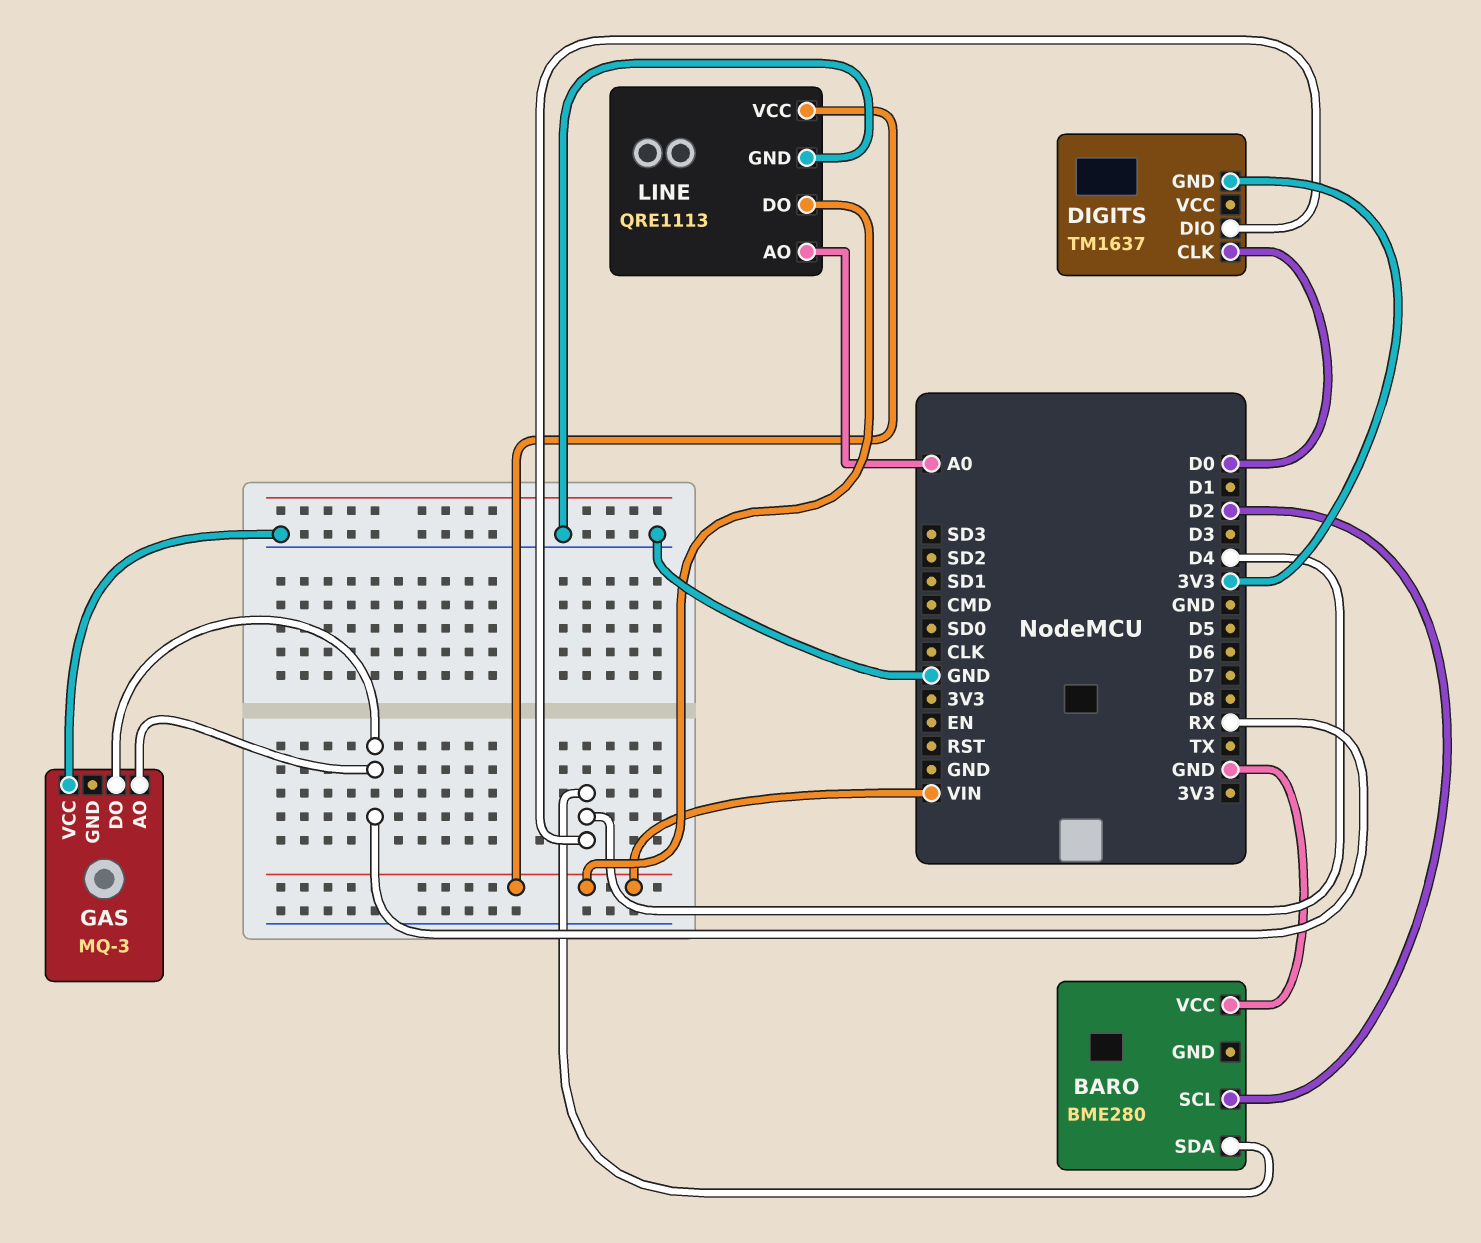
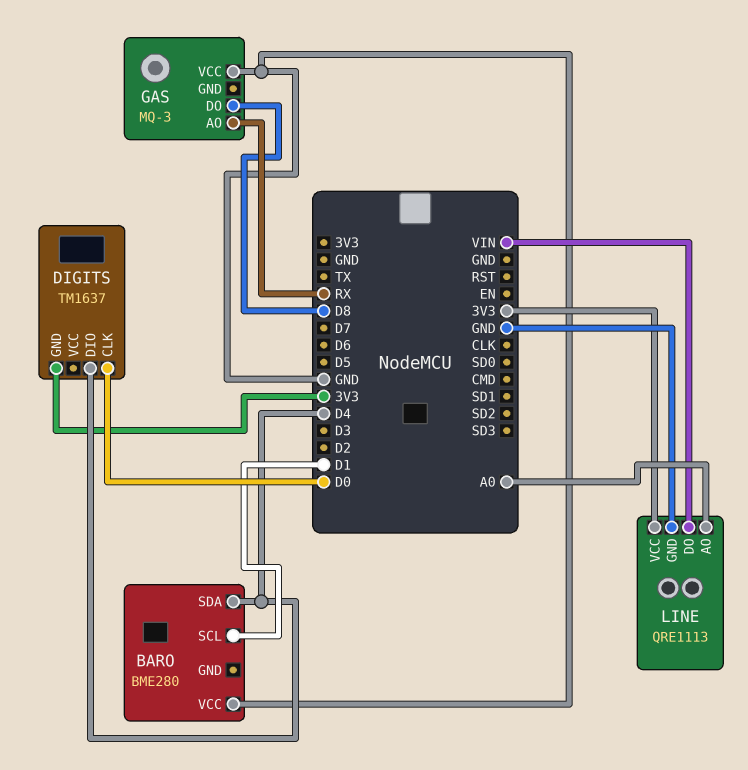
BARO pin SCL: D2 -> D1
GAS pin DO: RX -> D8
LINE pin VCC: VIN -> 3V3

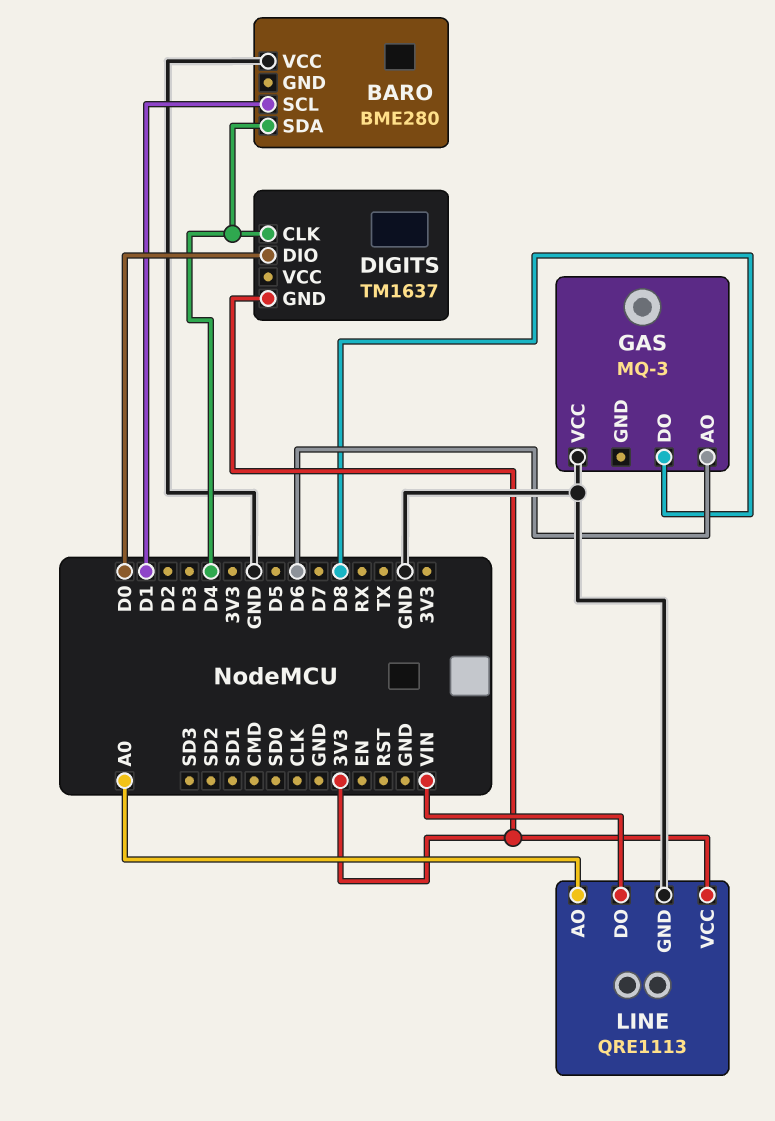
DIGITS pin CLK: D0 -> D4
DIGITS pin DIO: D4 -> D0
GAS pin AO: RX -> D6

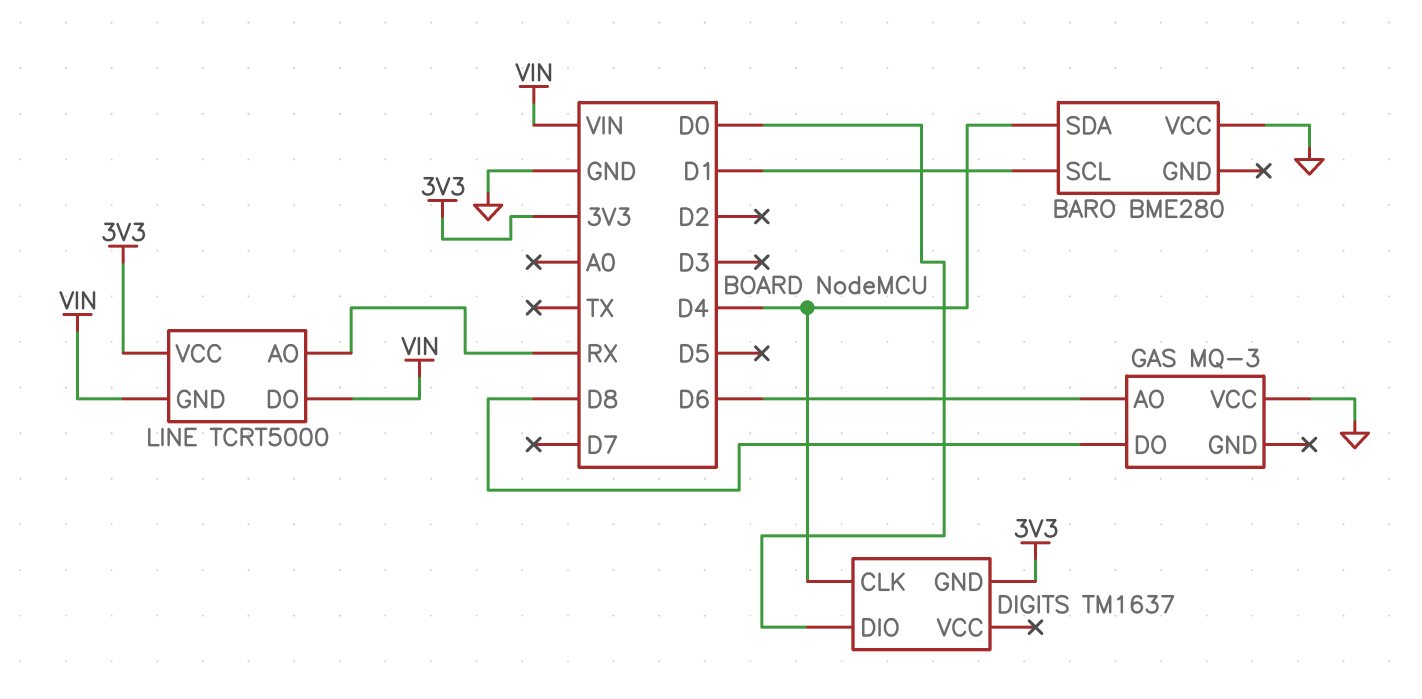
LINE: QRE1113 -> TCRT5000
LINE pin AO: A0 -> RX
LINE pin GND: GND -> VIN

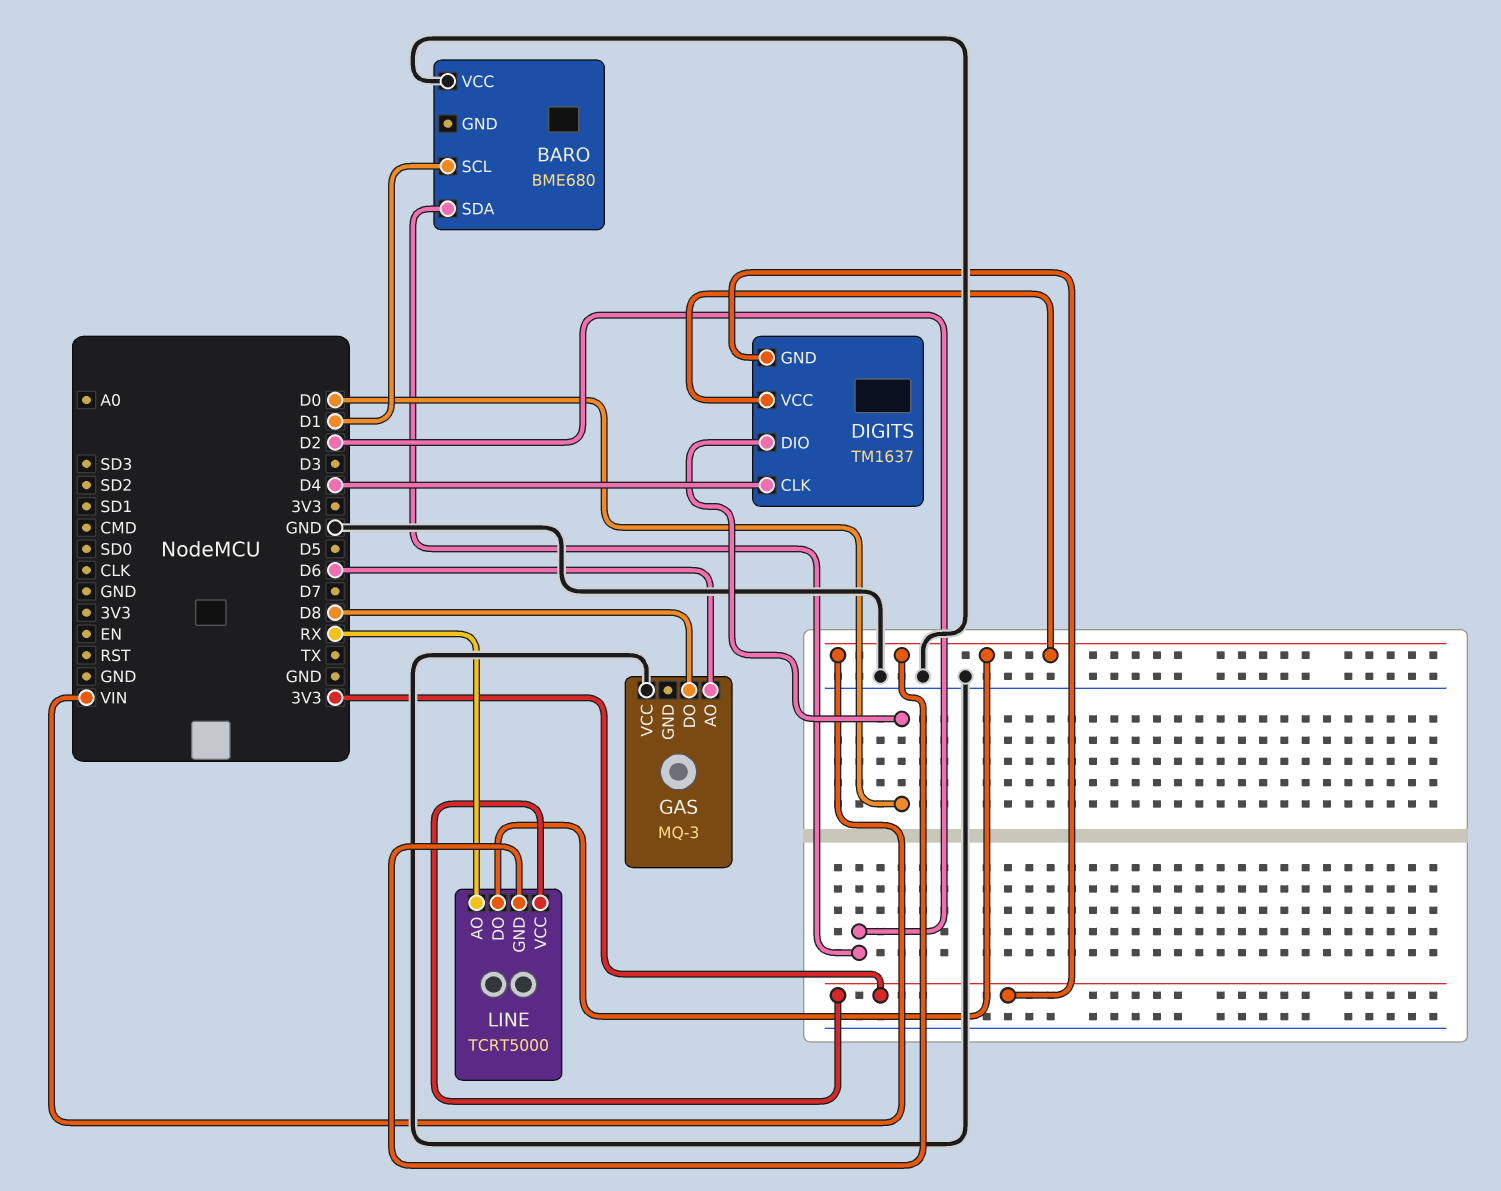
BARO: BME280 -> BME680
BARO pin SDA: D4 -> D2
DIGITS pin VCC: none -> VIN

